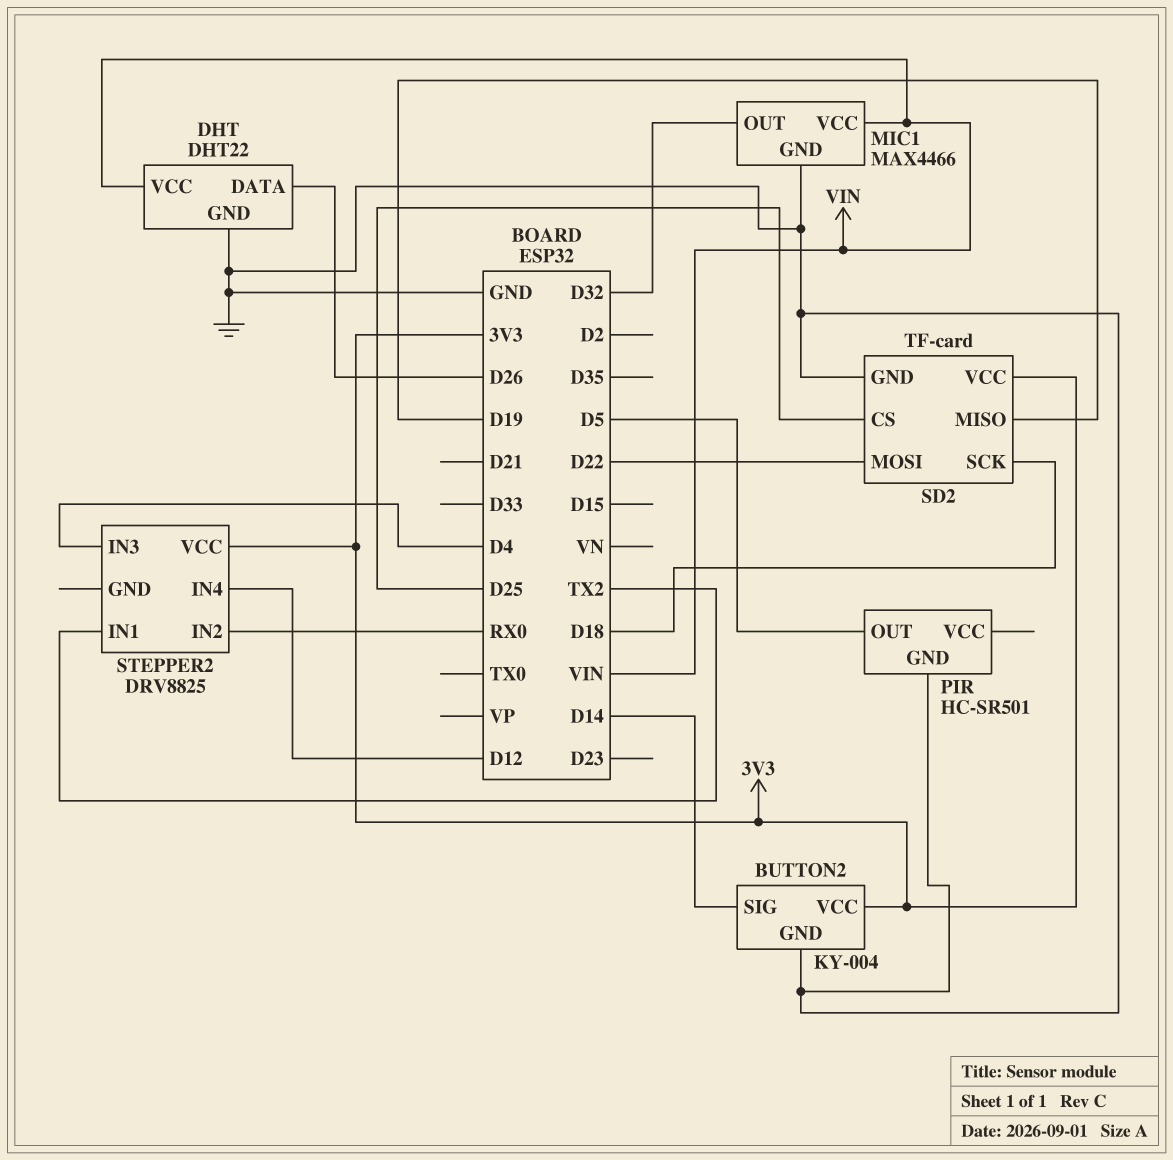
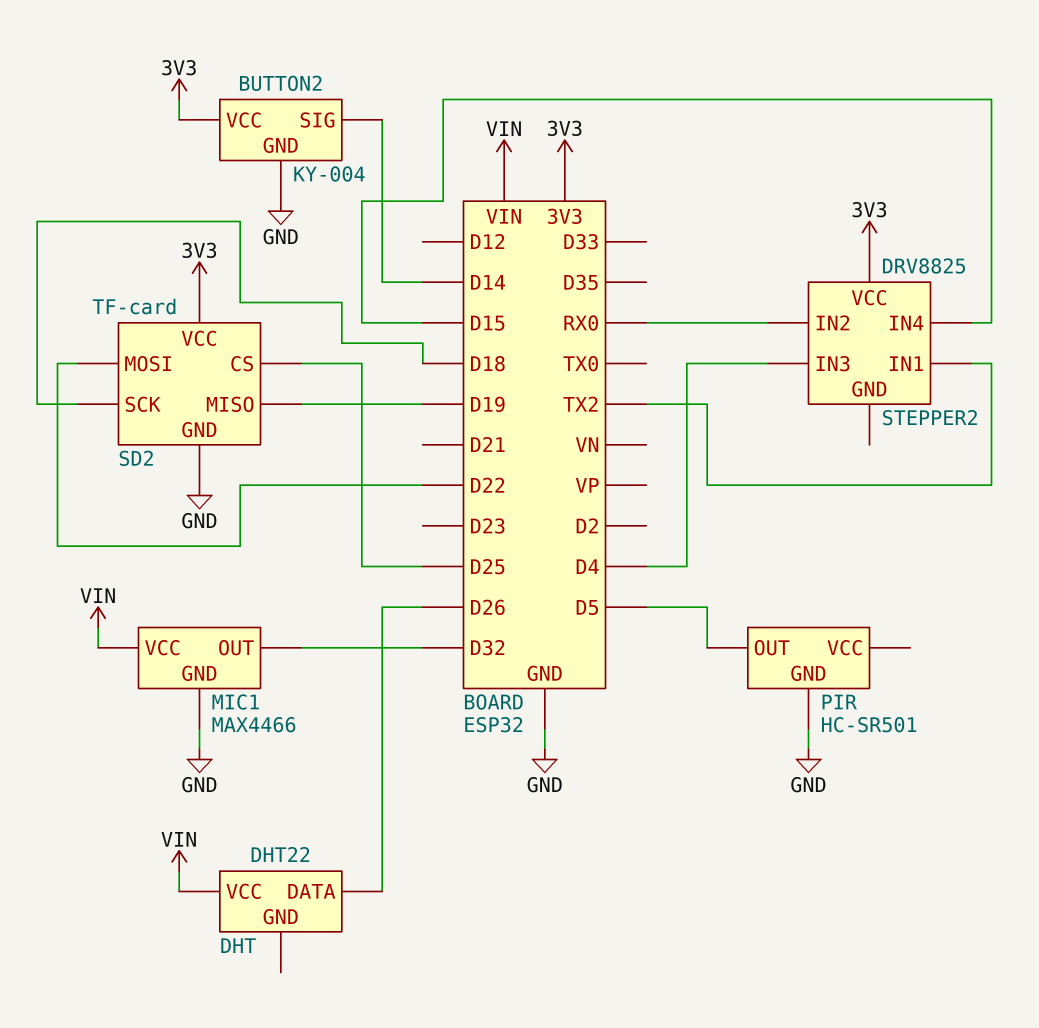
DHT pin GND: GND -> none
STEPPER2 pin IN4: D12 -> D15

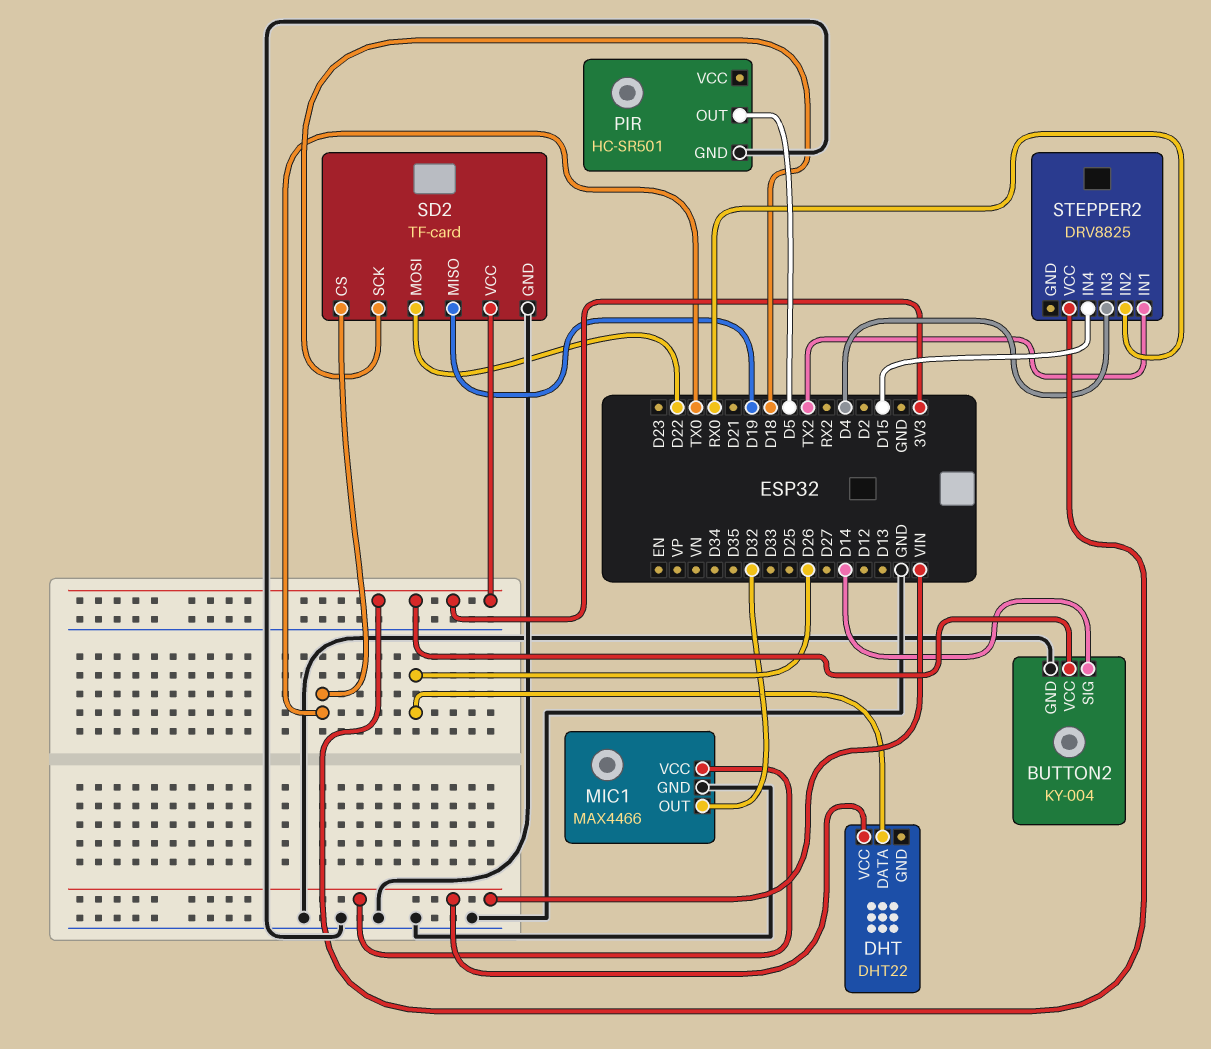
SD2 pin CS: D25 -> TX0

